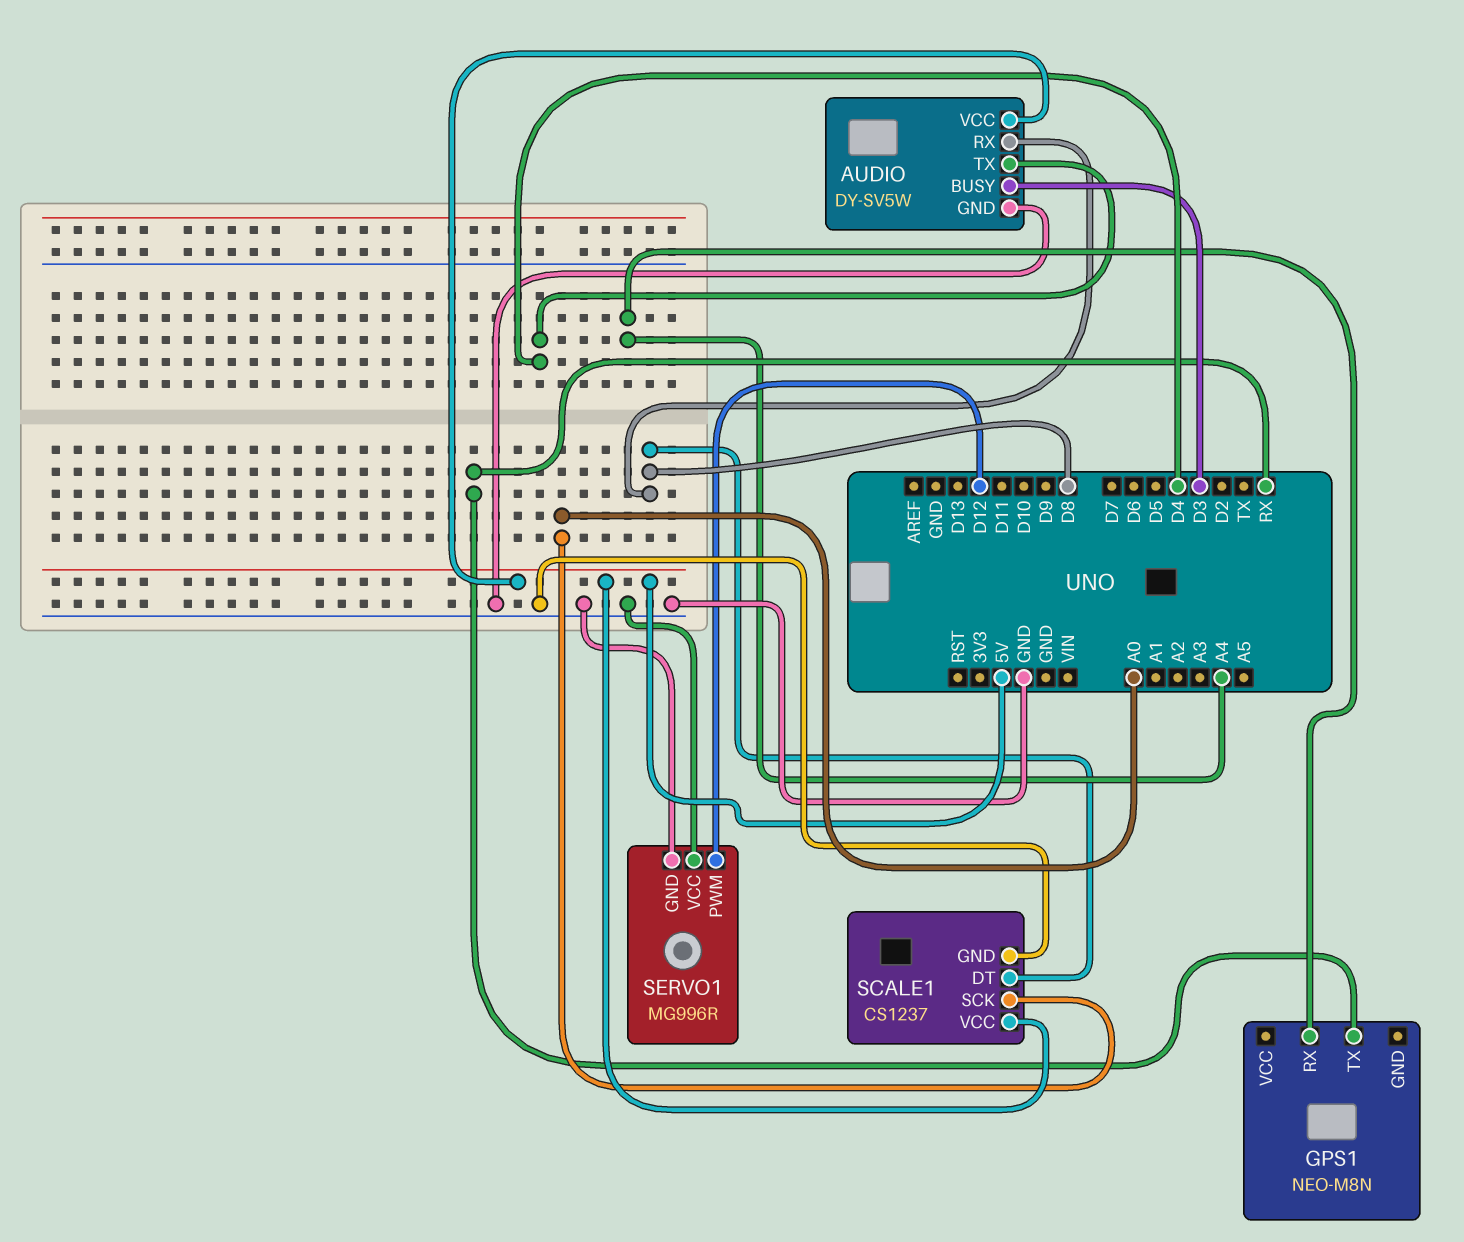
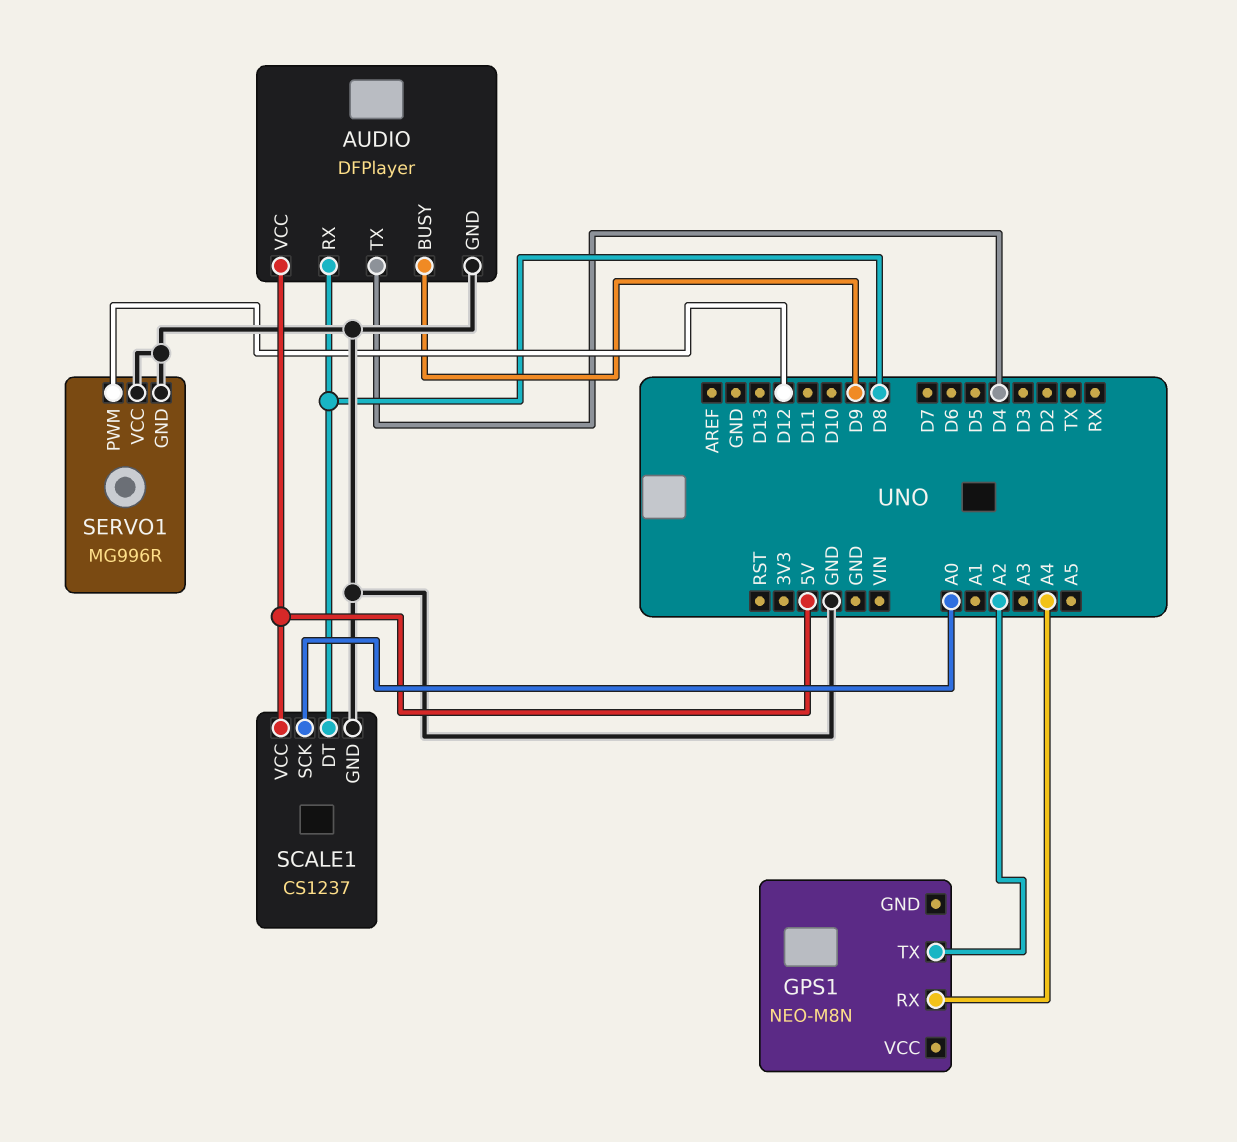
AUDIO: DY-SV5W -> DFPlayer
AUDIO pin BUSY: D3 -> D9
GPS1 pin TX: RX -> A2

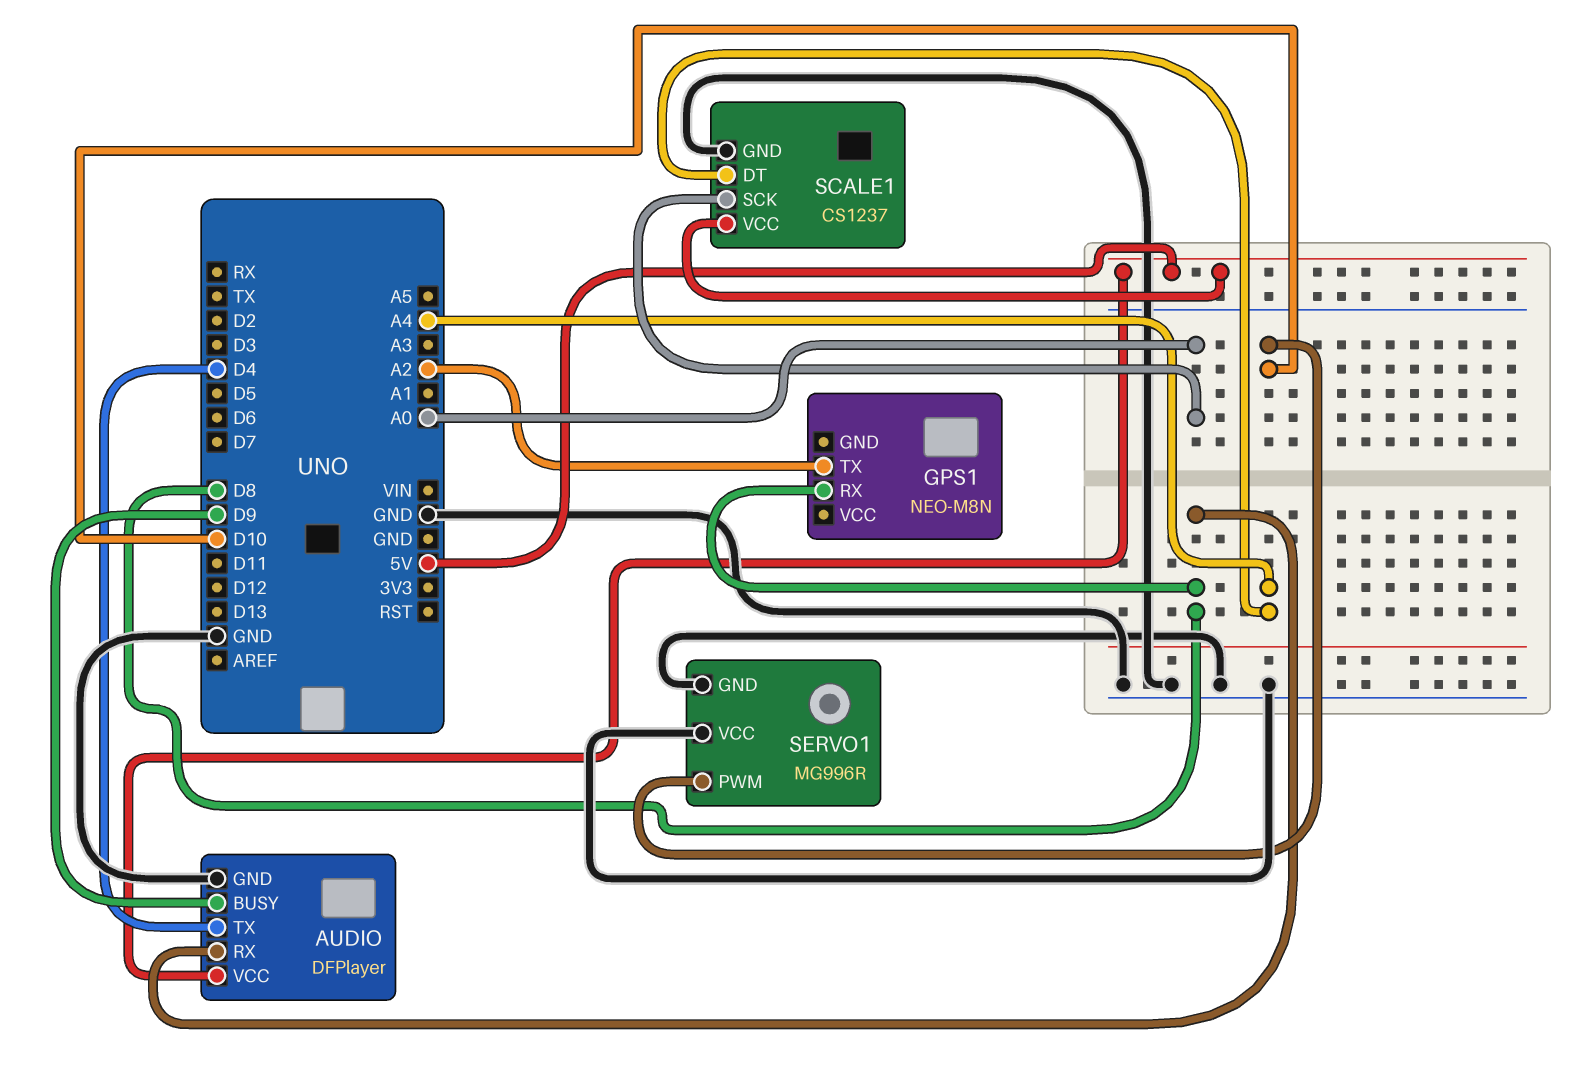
GPS1 pin RX: A4 -> D8
SCALE1 pin DT: D8 -> A4
SERVO1 pin PWM: D12 -> D10

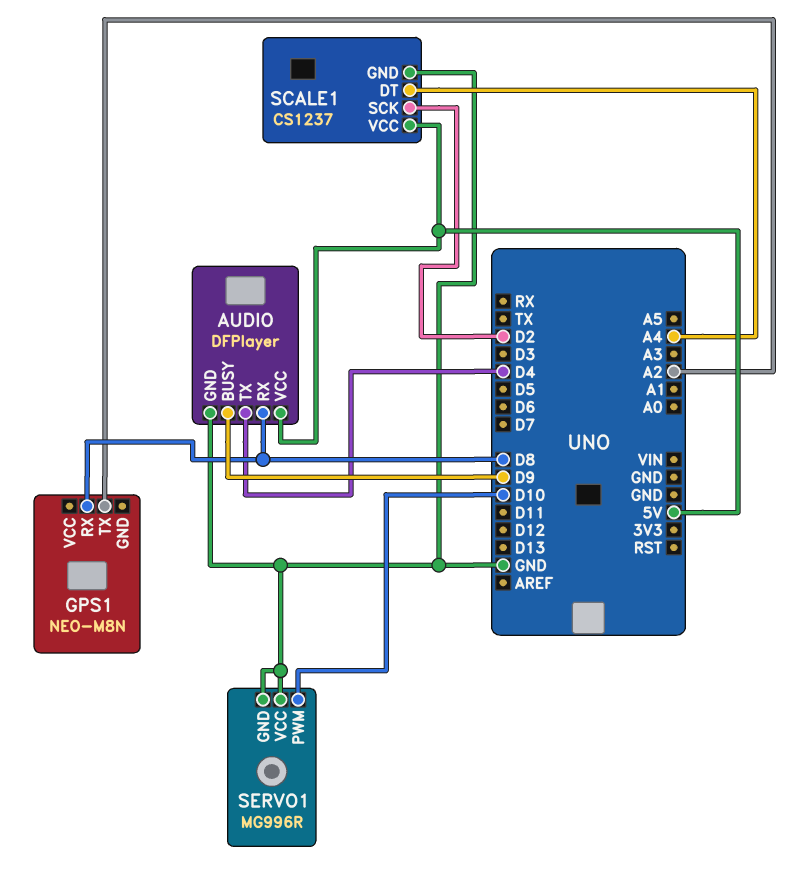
SCALE1 pin SCK: A0 -> D2

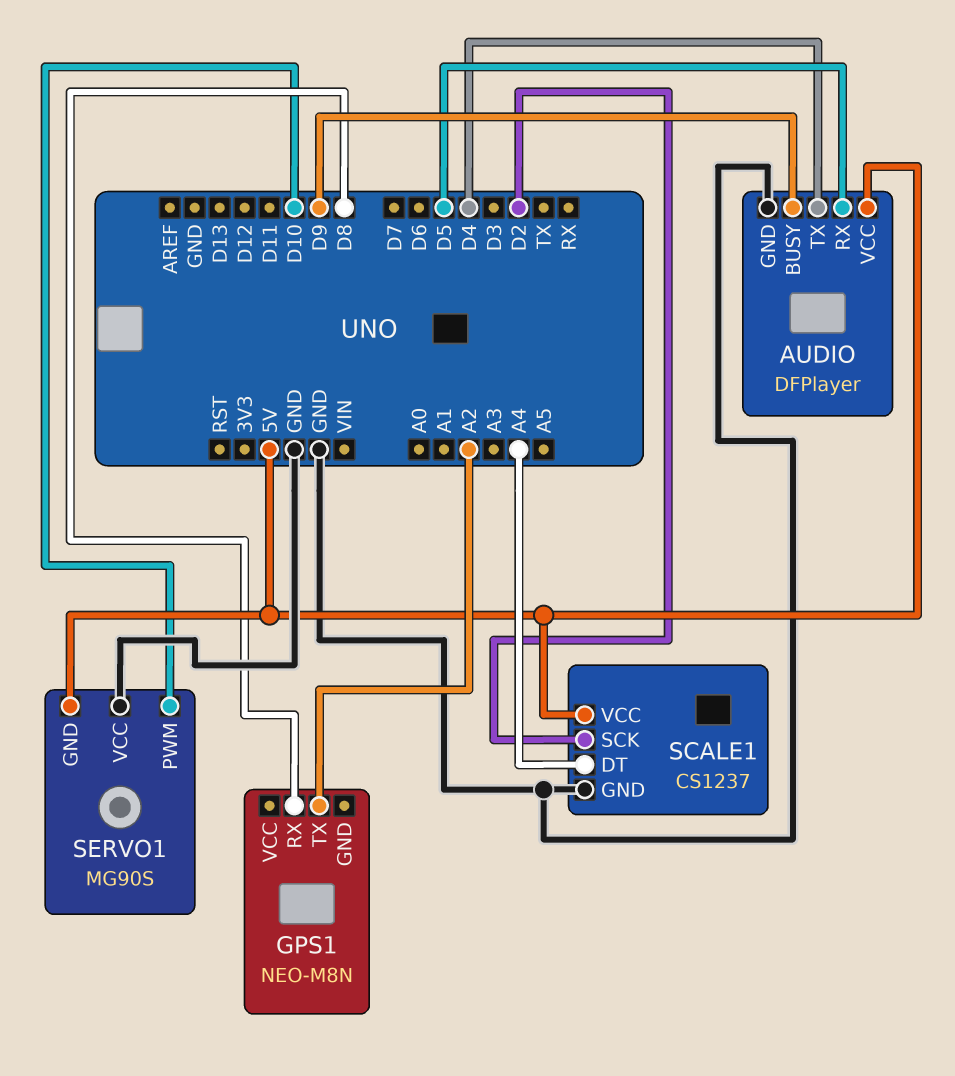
AUDIO pin RX: D8 -> D5
SERVO1: MG996R -> MG90S
SERVO1 pin GND: GND -> 5V

